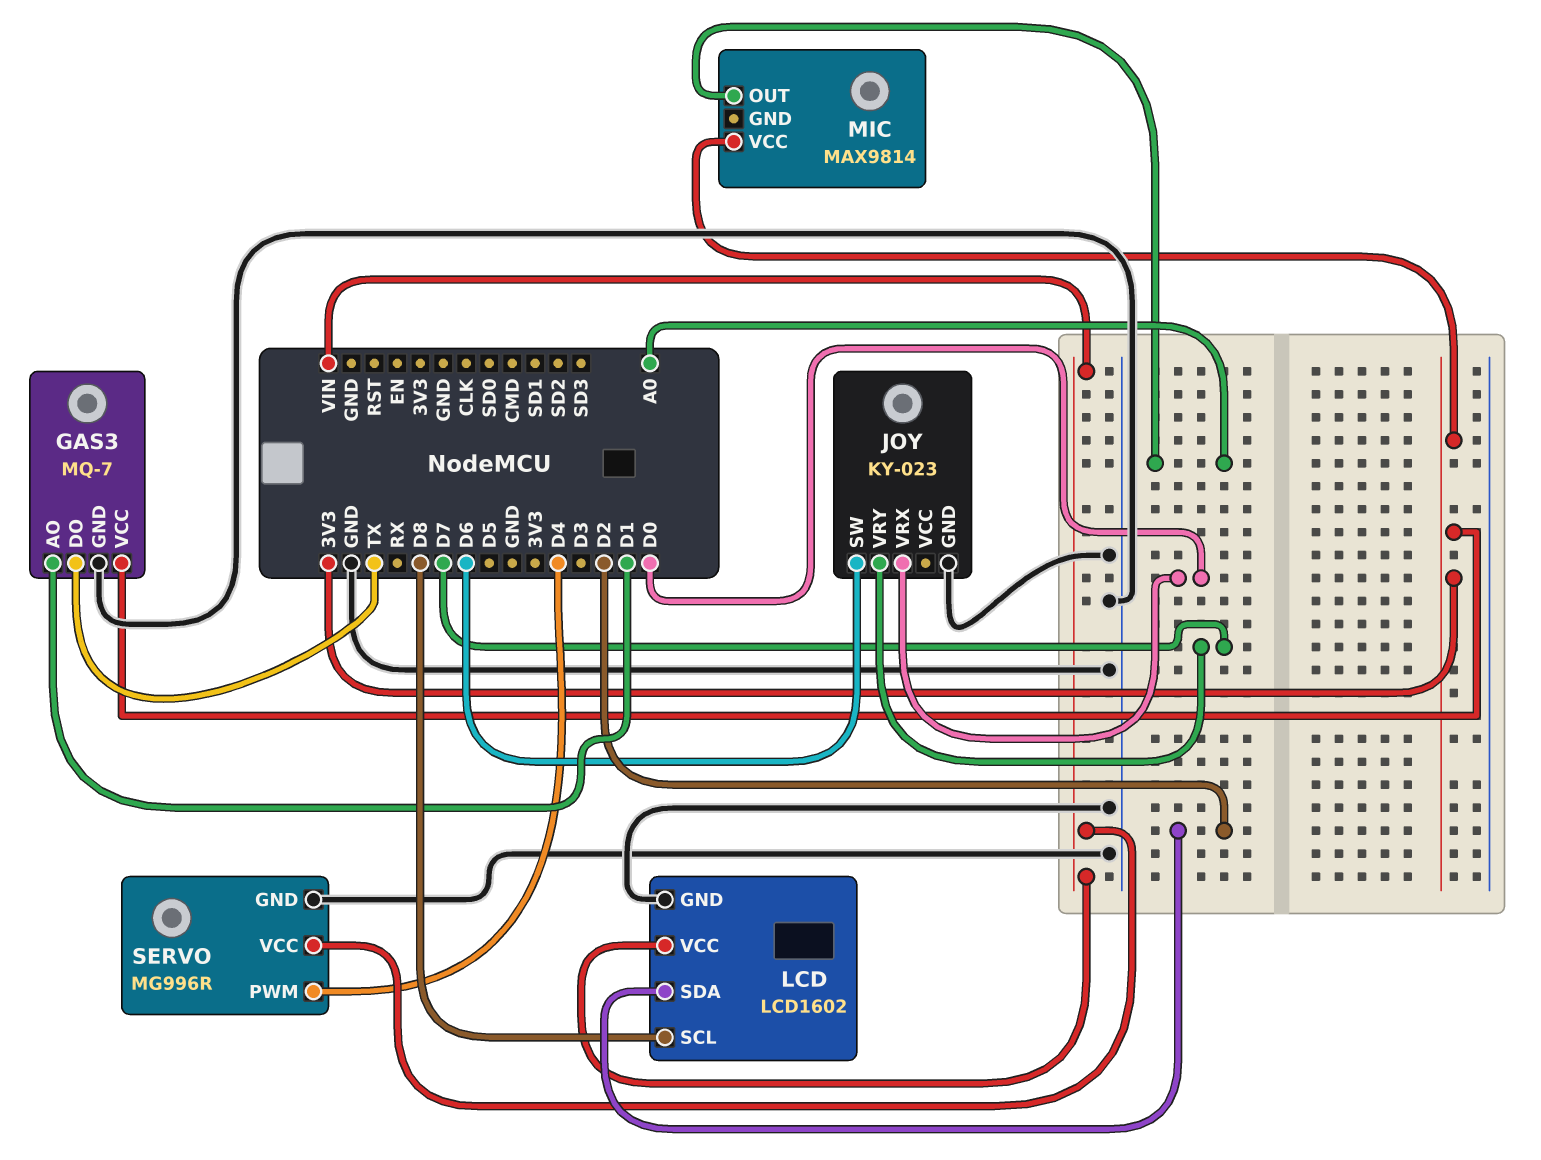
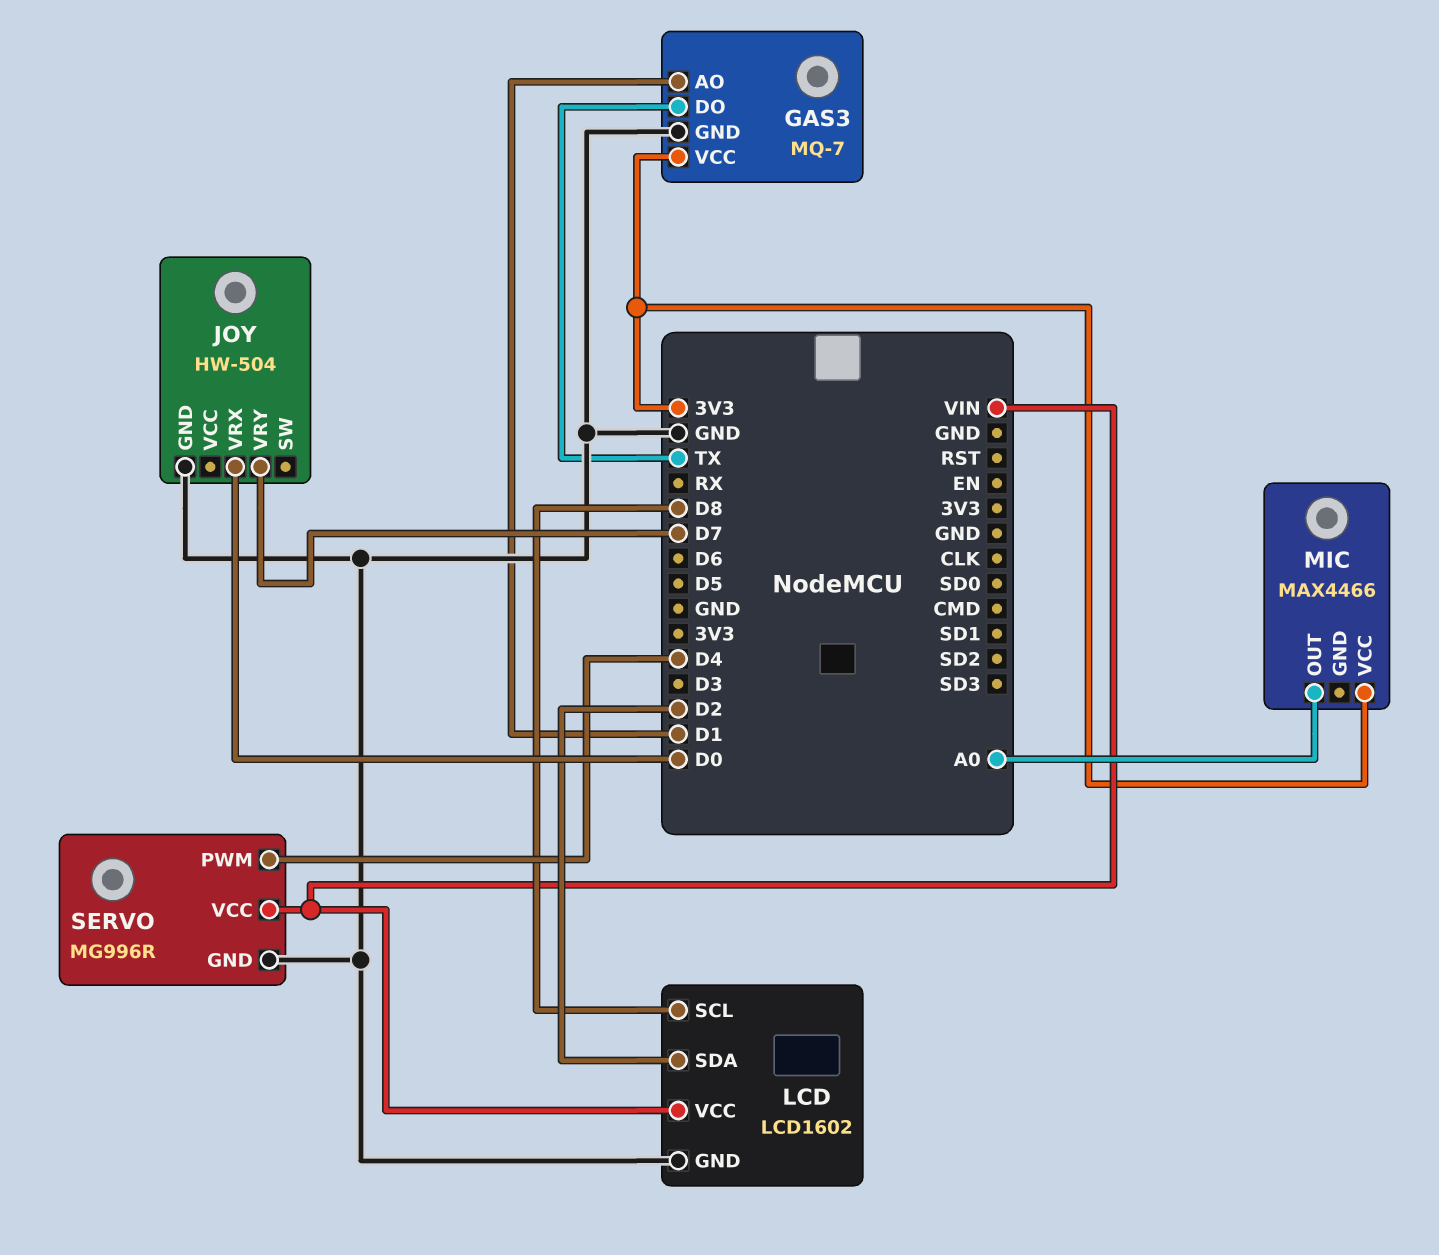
JOY: KY-023 -> HW-504
JOY pin SW: D6 -> none
MIC: MAX9814 -> MAX4466

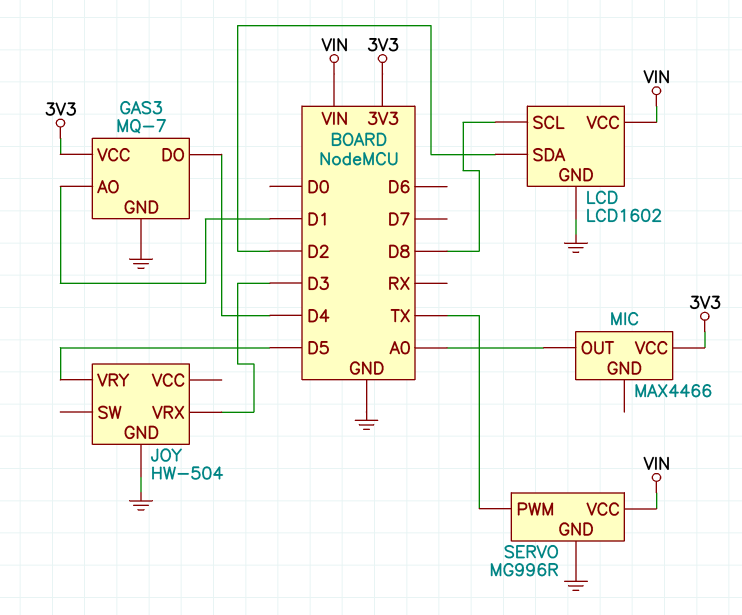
GAS3 pin DO: TX -> D4
JOY pin VRX: D0 -> D3
JOY pin VRY: D7 -> D5
SERVO pin PWM: D4 -> TX

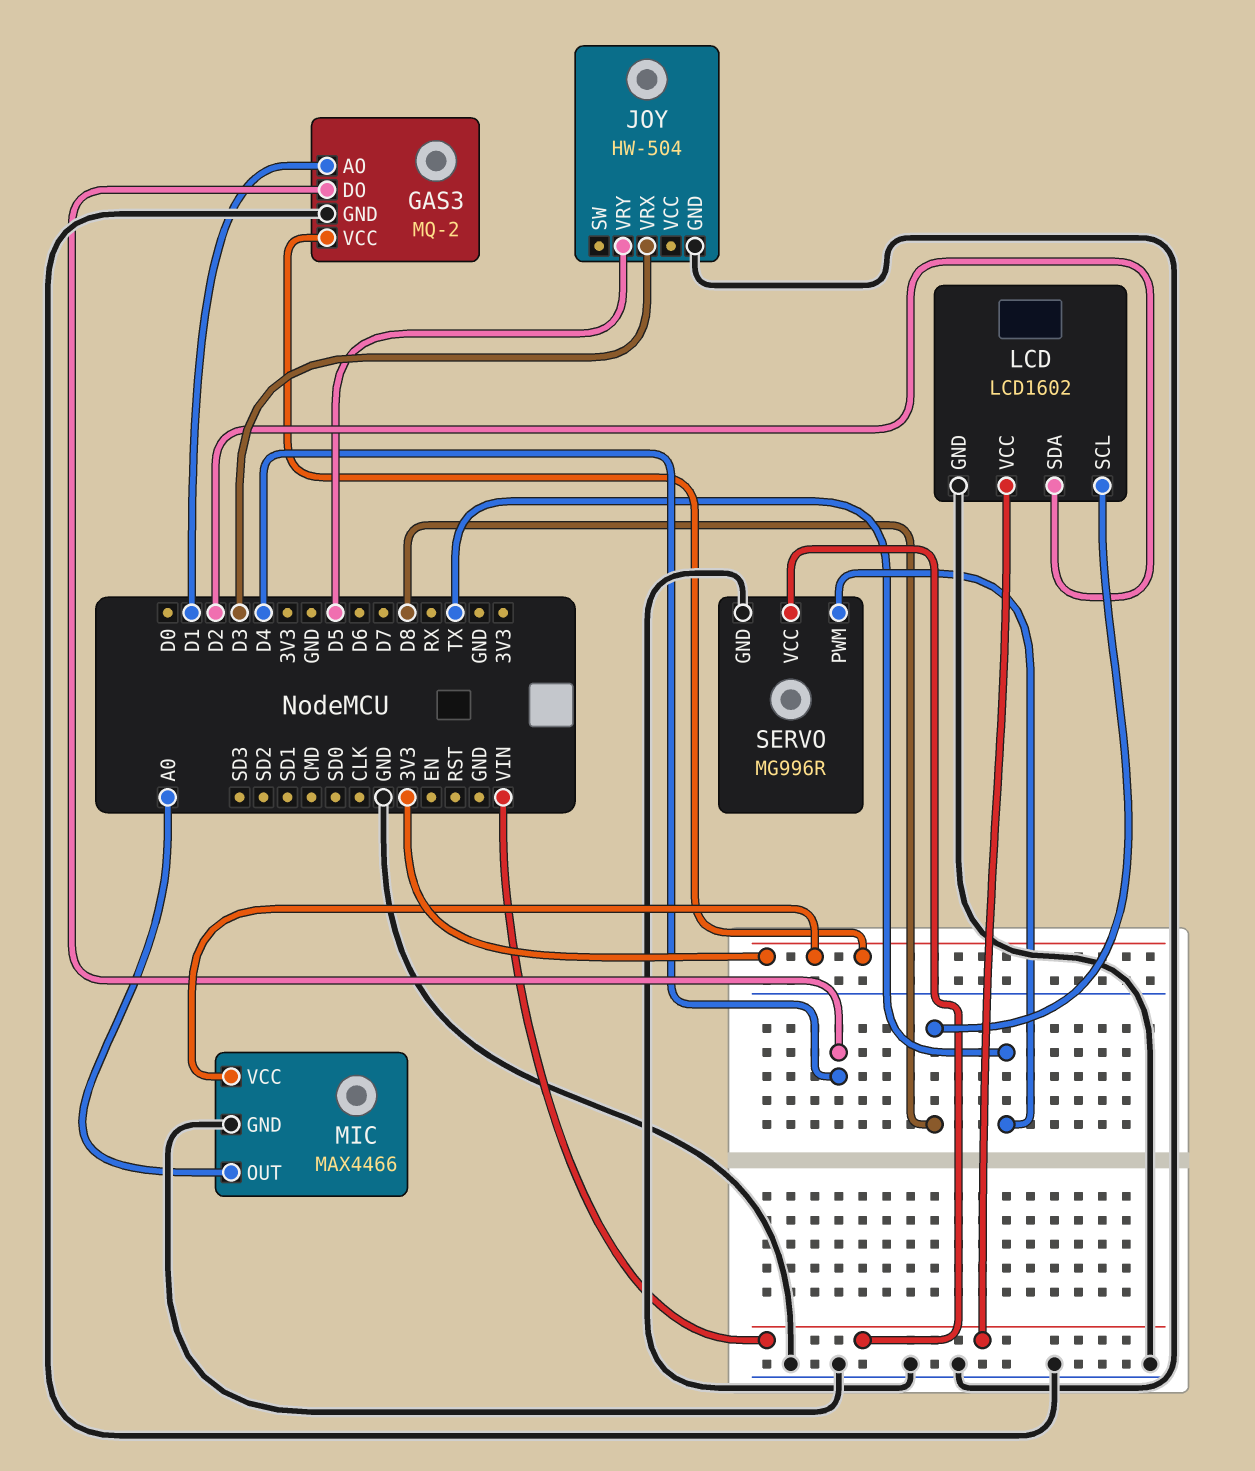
GAS3: MQ-7 -> MQ-2
MIC pin GND: none -> GND

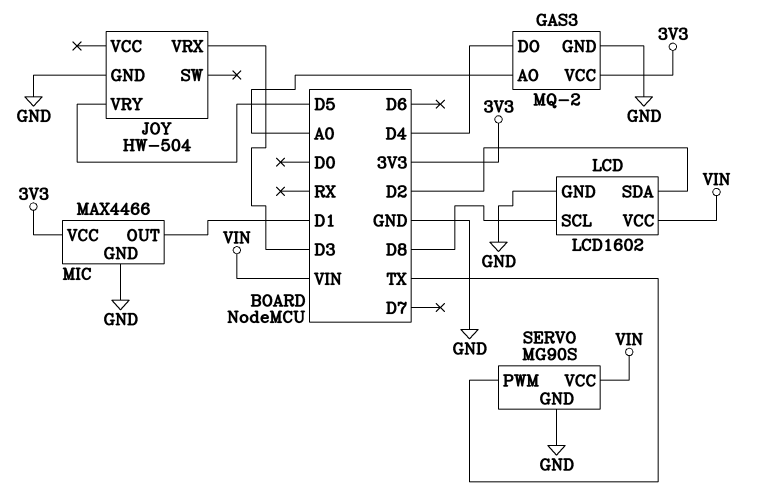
GAS3 pin AO: D1 -> A0
MIC pin OUT: A0 -> D1
SERVO: MG996R -> MG90S

